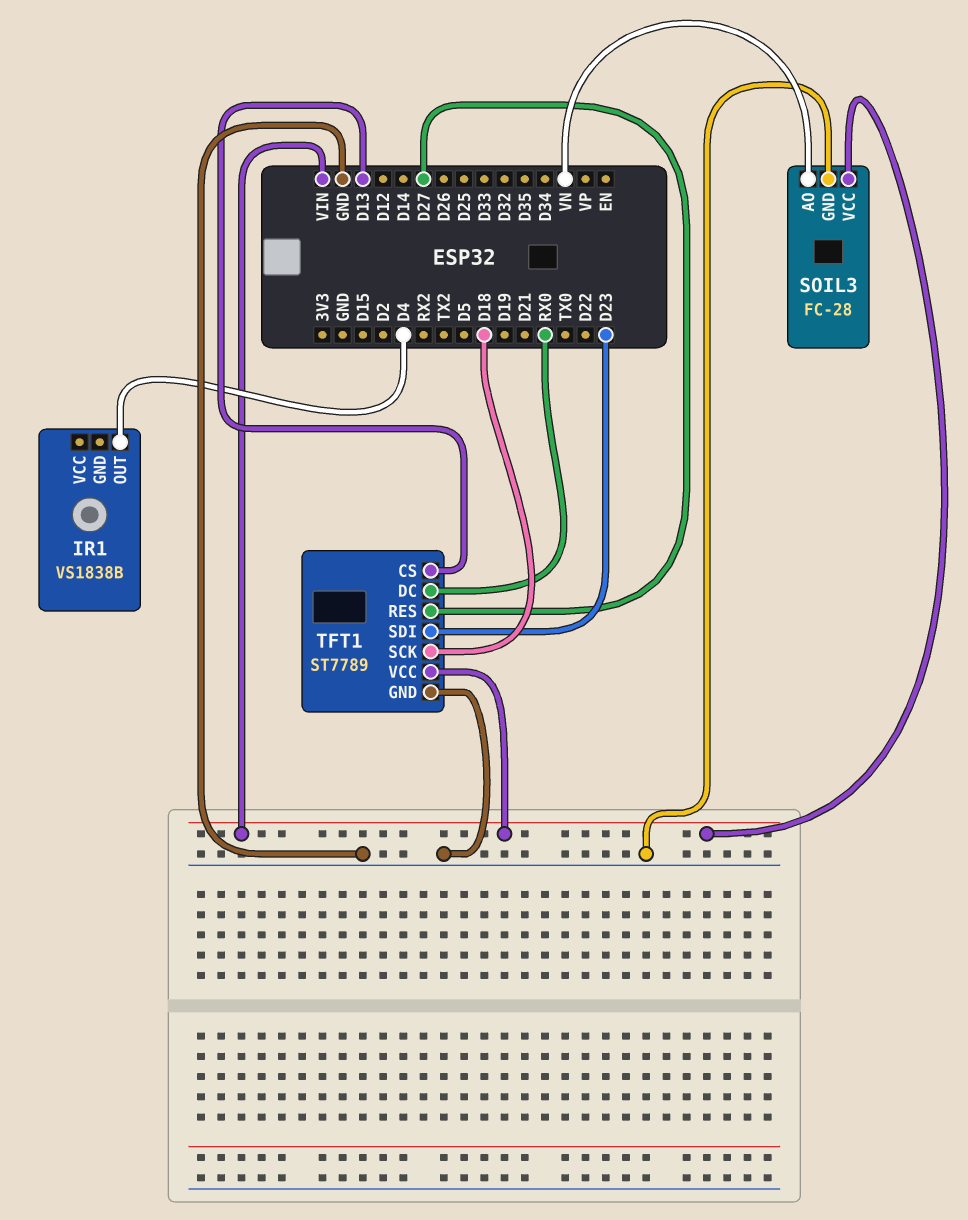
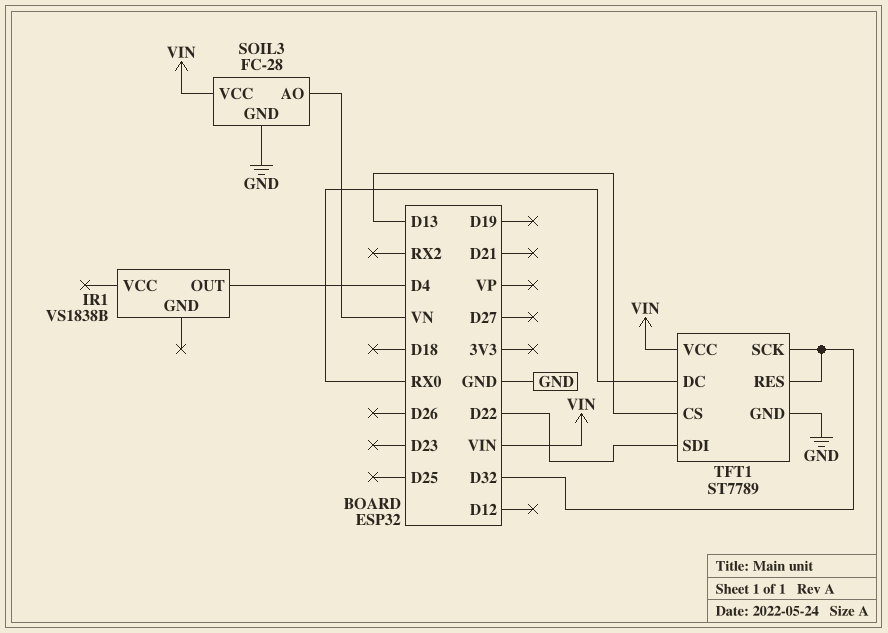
TFT1 pin RES: D27 -> D32
TFT1 pin SCK: D18 -> D32
TFT1 pin SDI: D23 -> D22

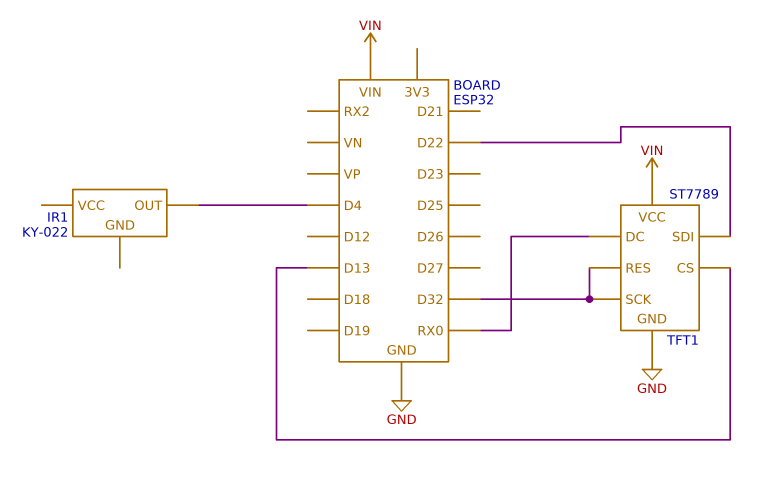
IR1: VS1838B -> KY-022
SOIL3: FC-28 -> none
SOIL3 pin AO: VN -> none
SOIL3 pin GND: GND -> none
SOIL3 pin VCC: VIN -> none

